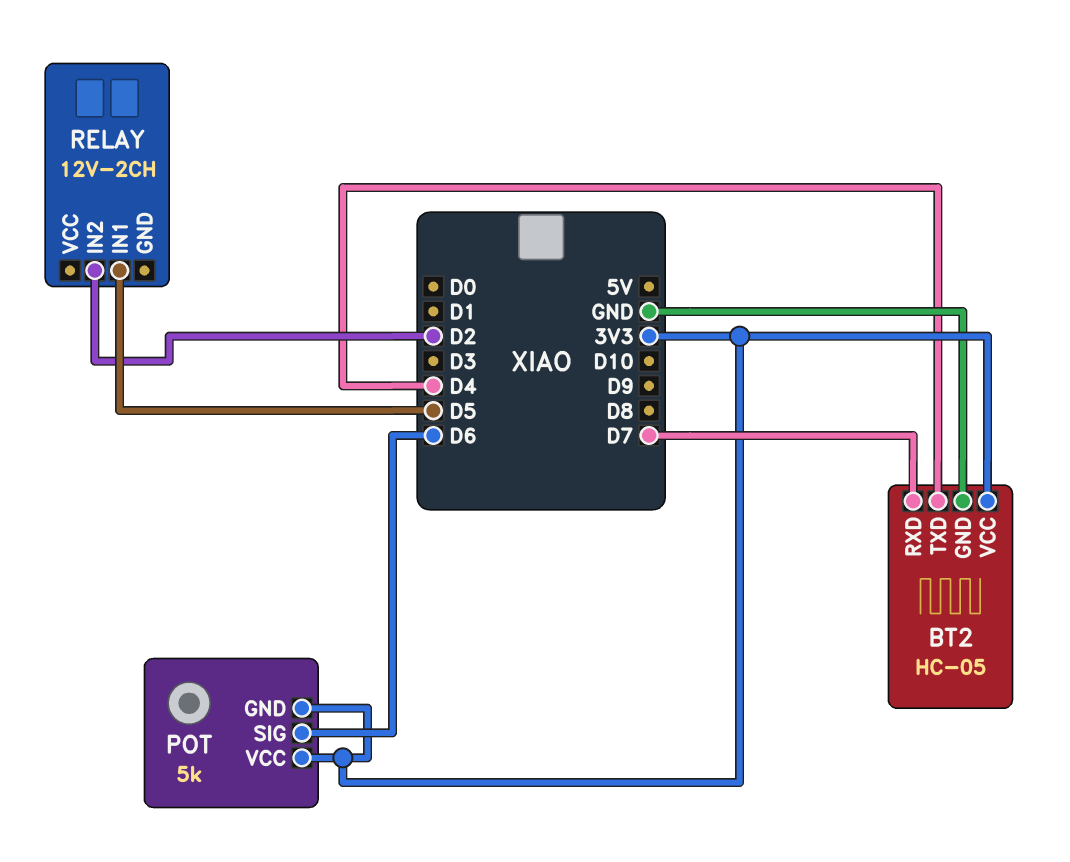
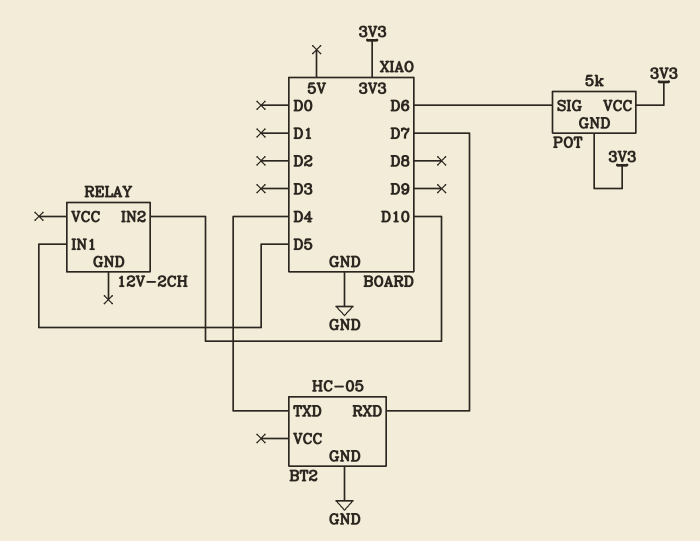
BT2 pin VCC: 3V3 -> none
RELAY pin IN2: D2 -> D10

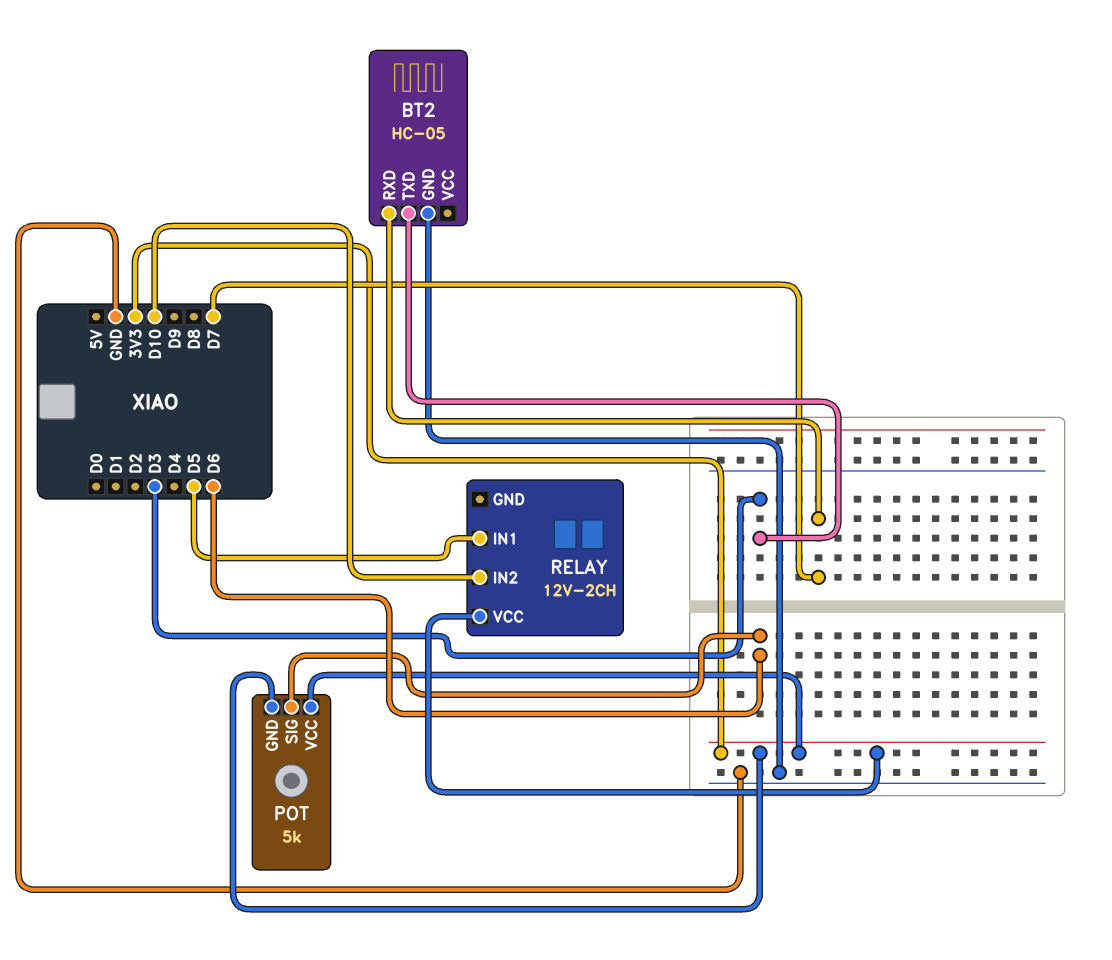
BT2 pin TXD: D4 -> D3
RELAY pin VCC: none -> 3V3

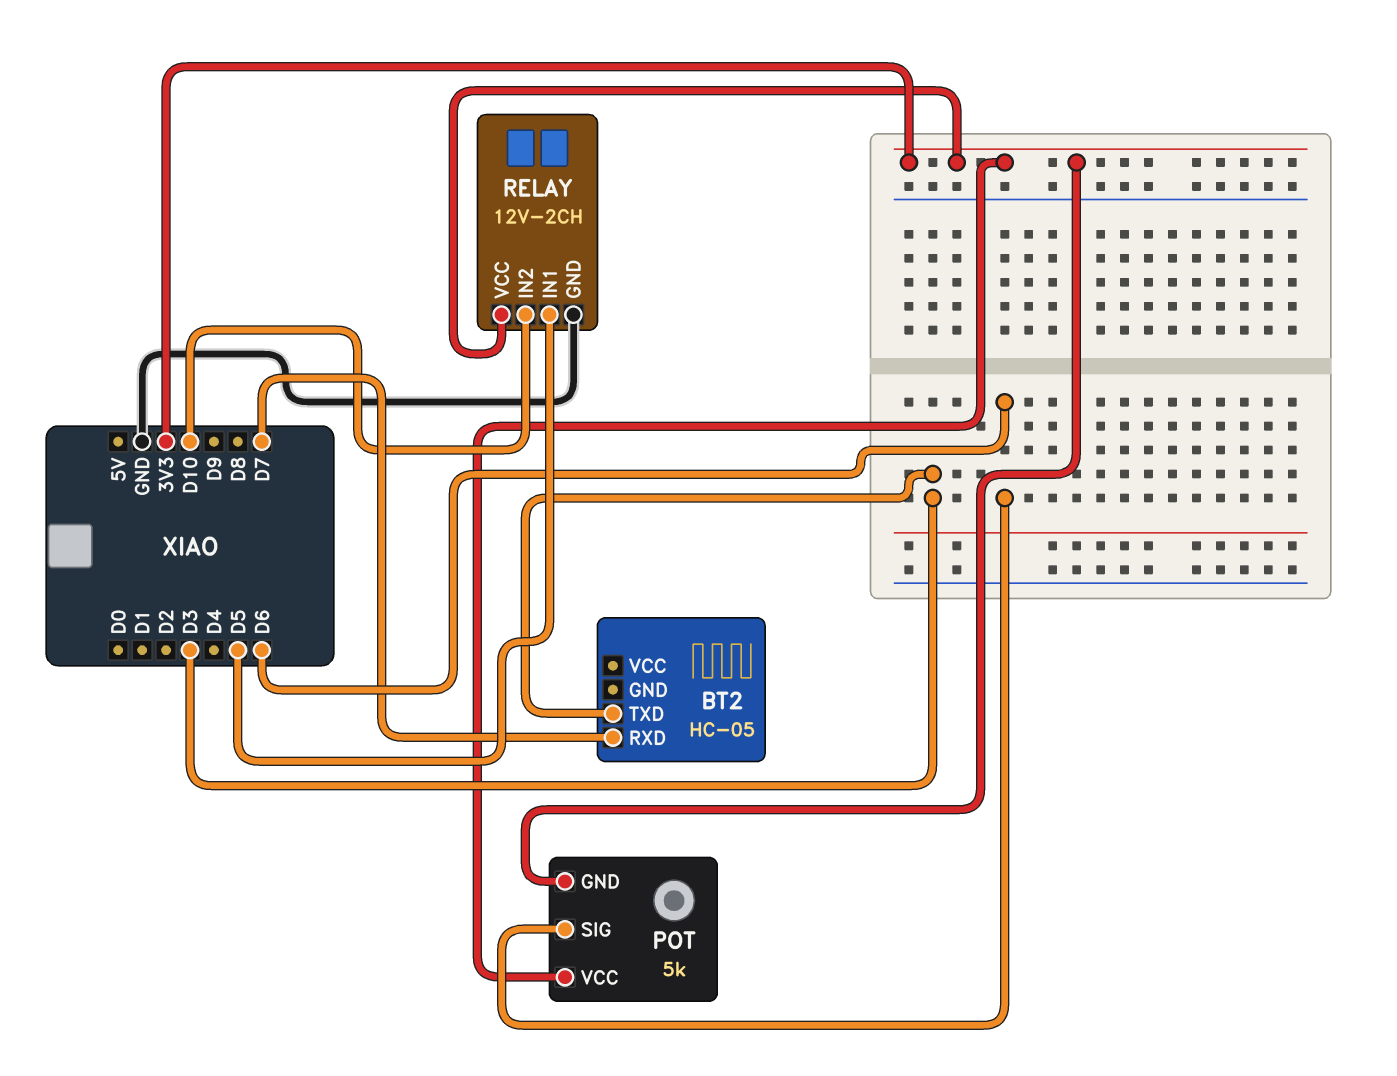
BT2 pin GND: GND -> none
RELAY pin GND: none -> GND

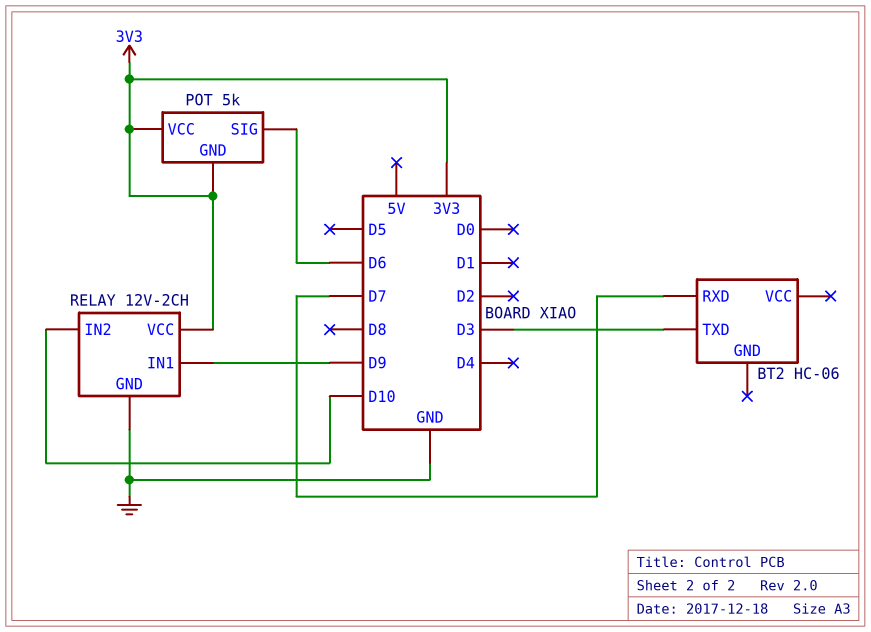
BT2: HC-05 -> HC-06
RELAY pin IN1: D5 -> D9

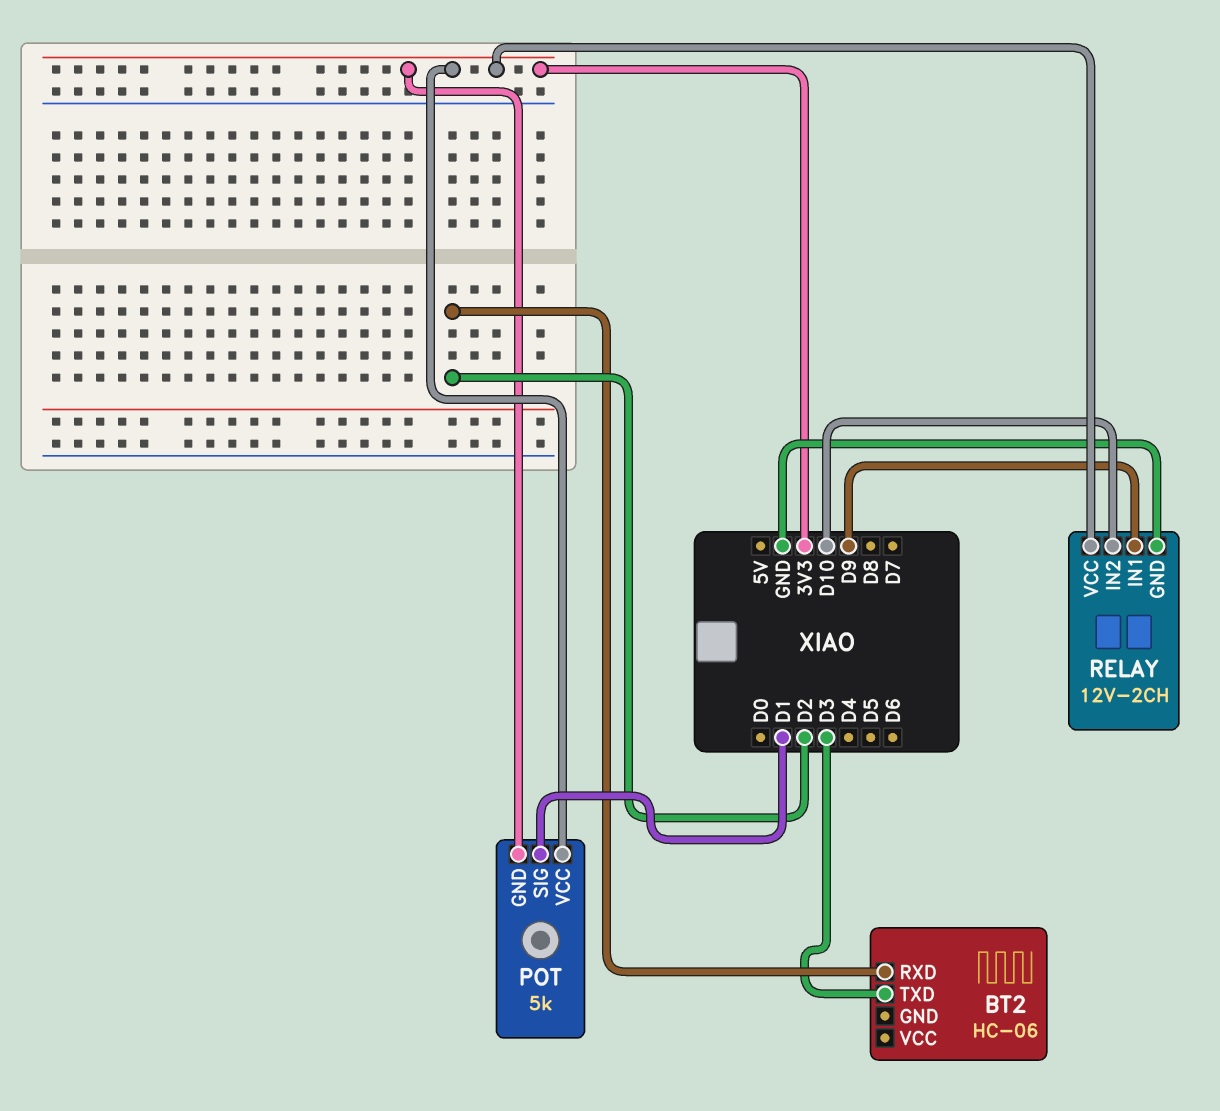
BT2 pin RXD: D7 -> D2
POT pin SIG: D6 -> D1

